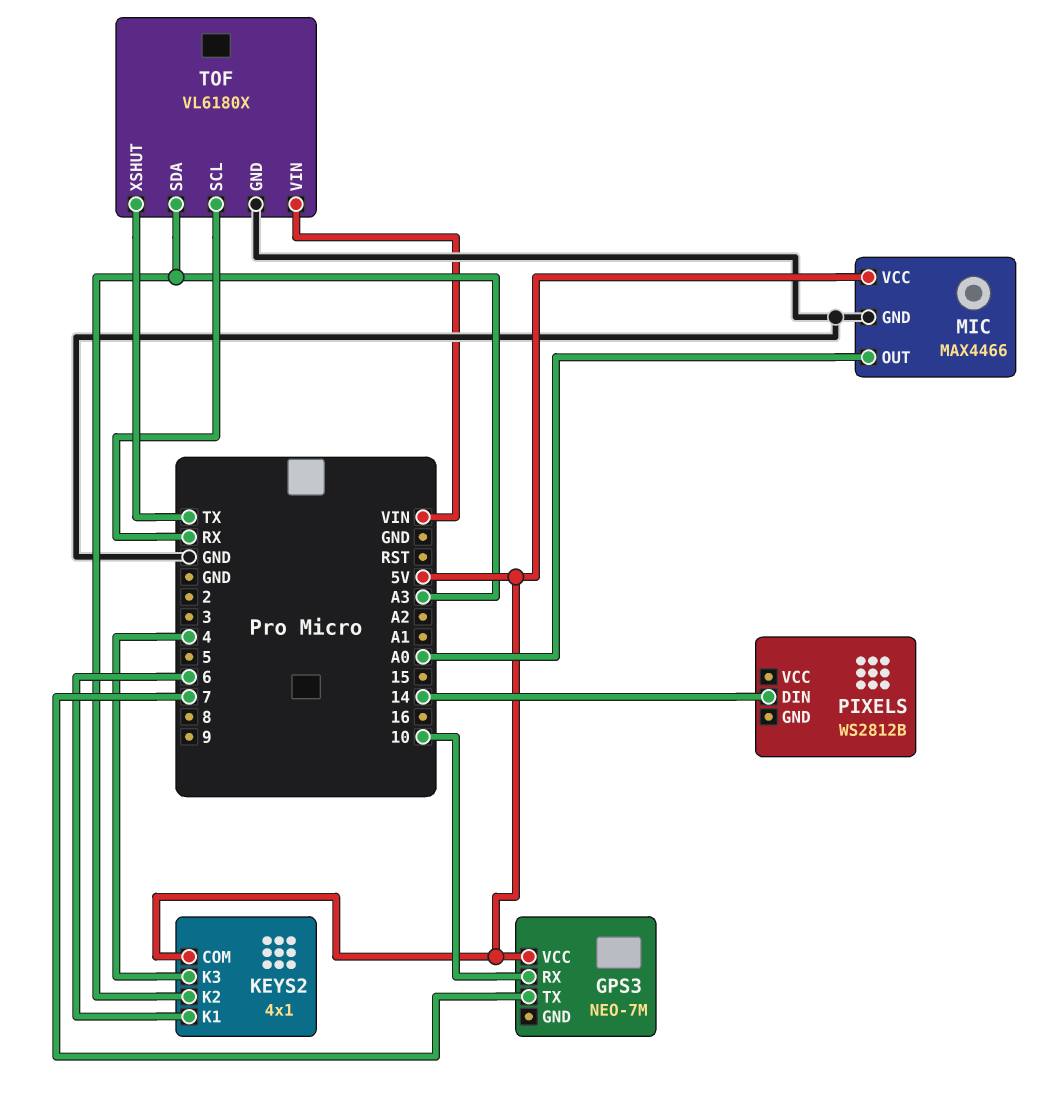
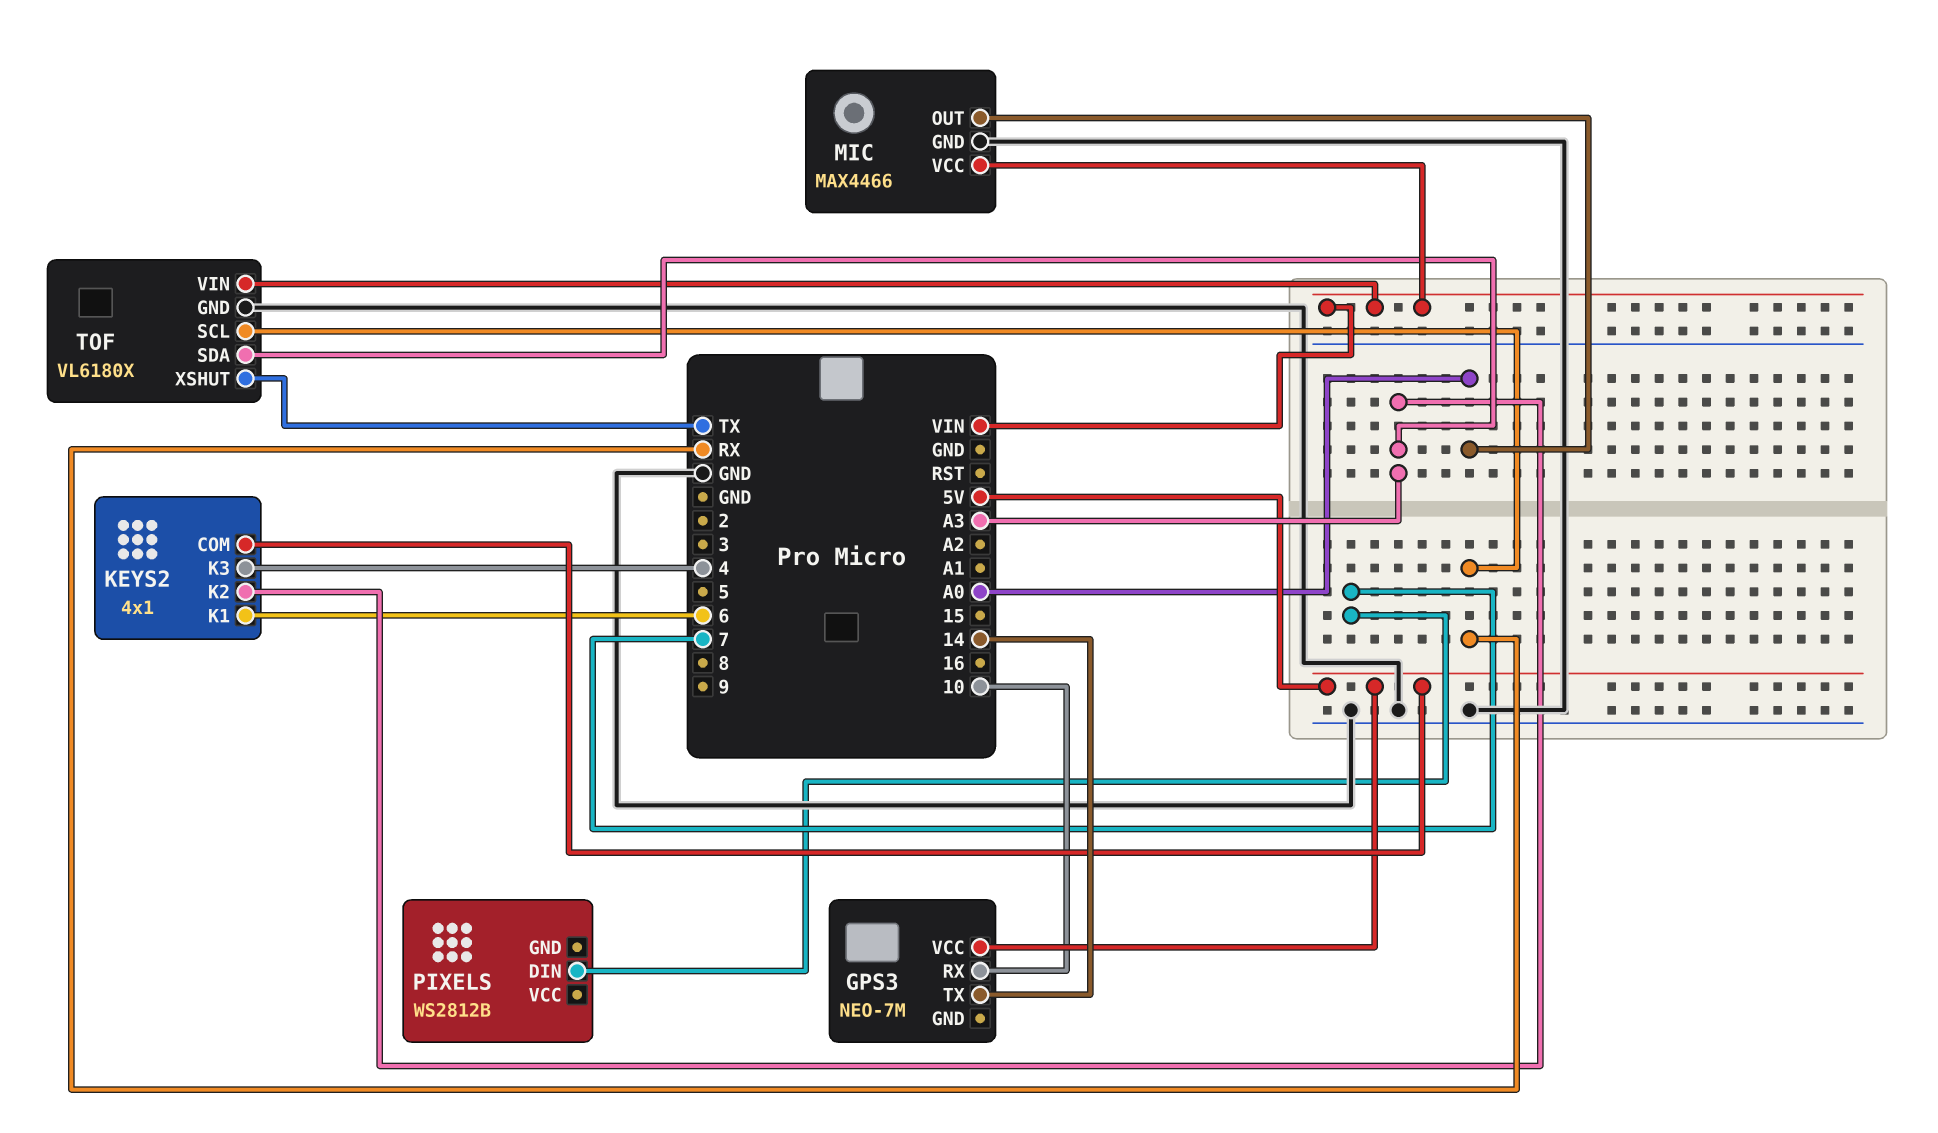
GPS3 pin TX: 7 -> 14
MIC pin VCC: 5V -> VIN
PIXELS pin DIN: 14 -> 7

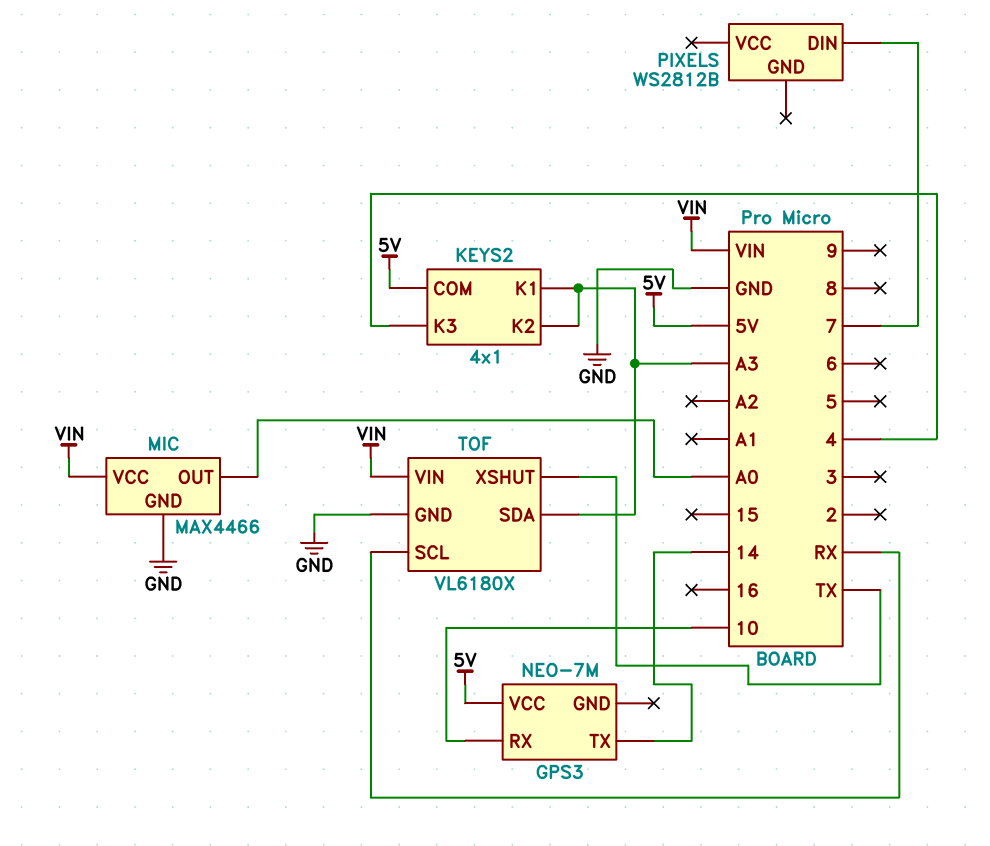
KEYS2 pin K1: 6 -> A3

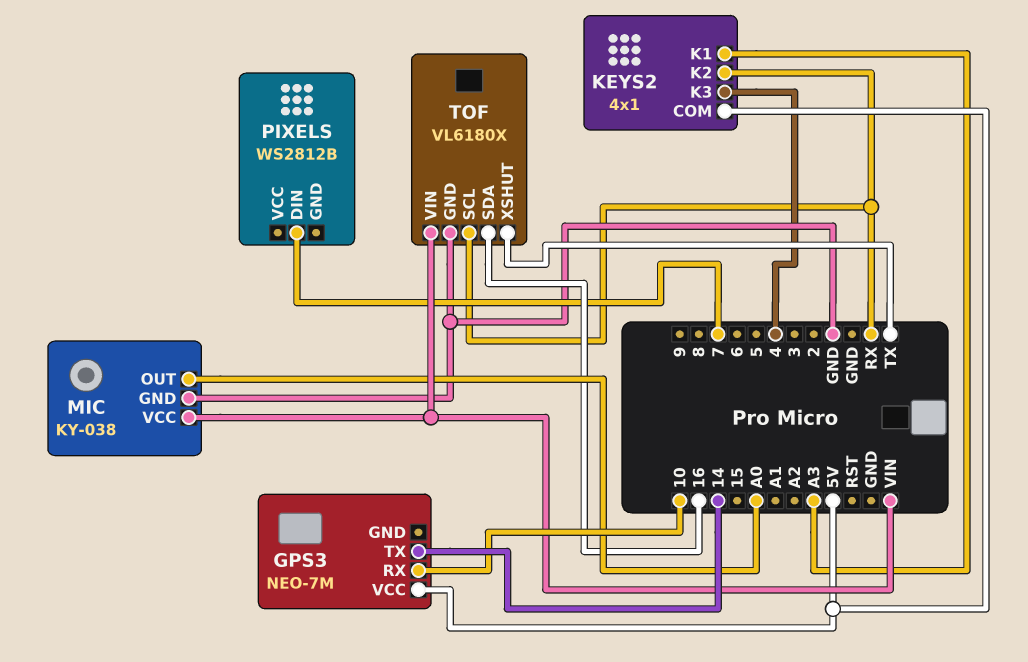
KEYS2 pin K2: A3 -> RX
MIC: MAX4466 -> KY-038
TOF pin SDA: A3 -> 16

